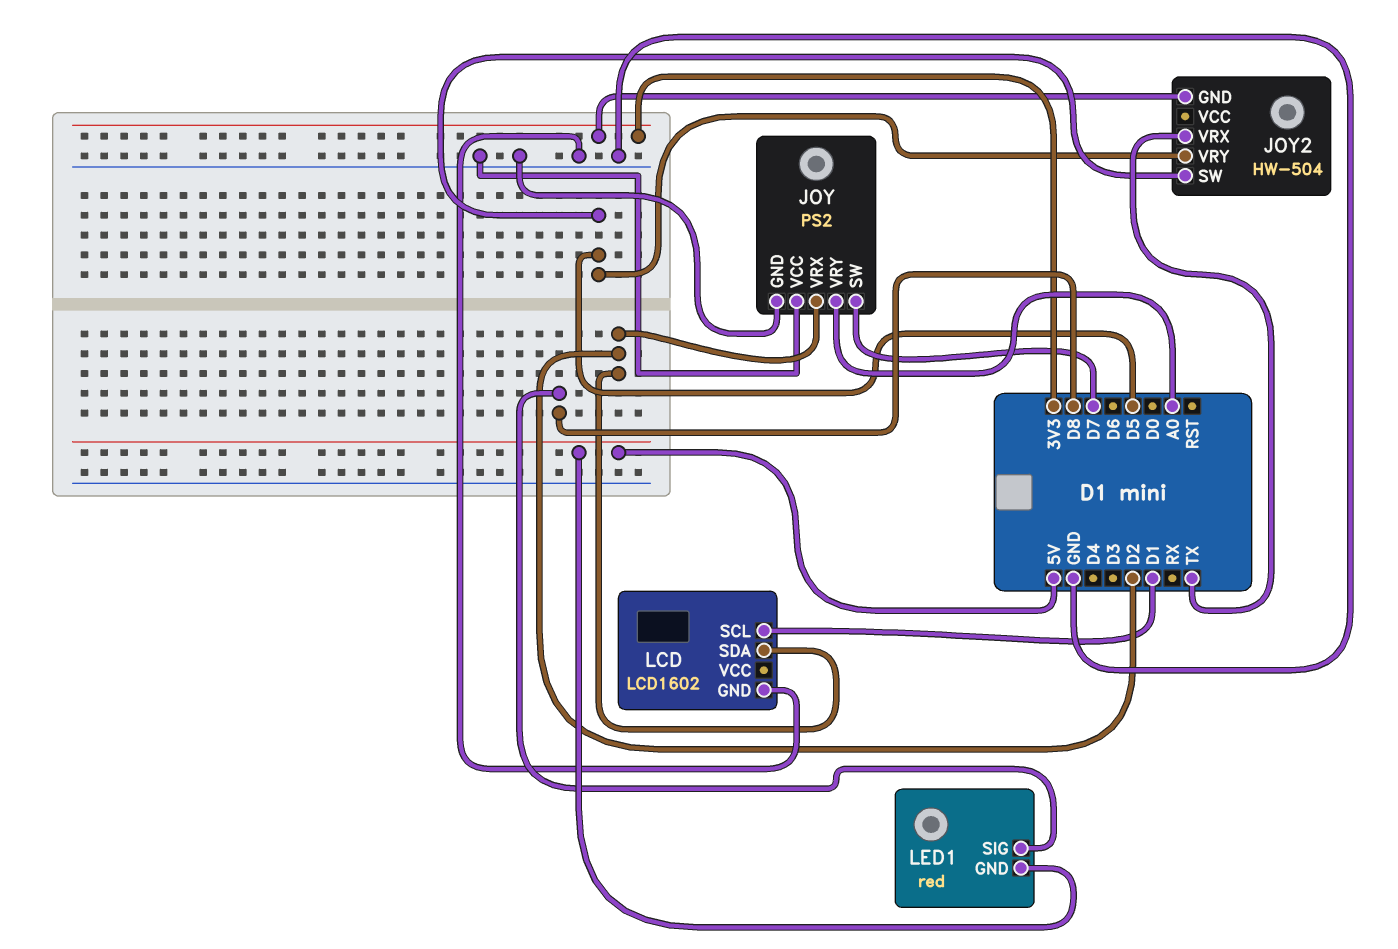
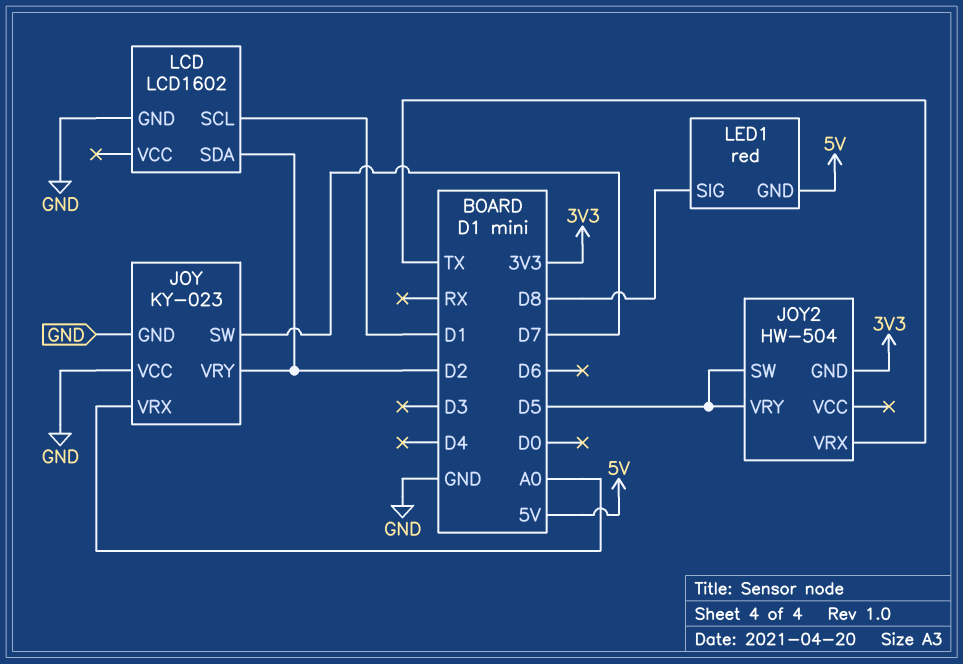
JOY: PS2 -> KY-023
JOY pin VRX: D2 -> A0
JOY pin VRY: A0 -> D2

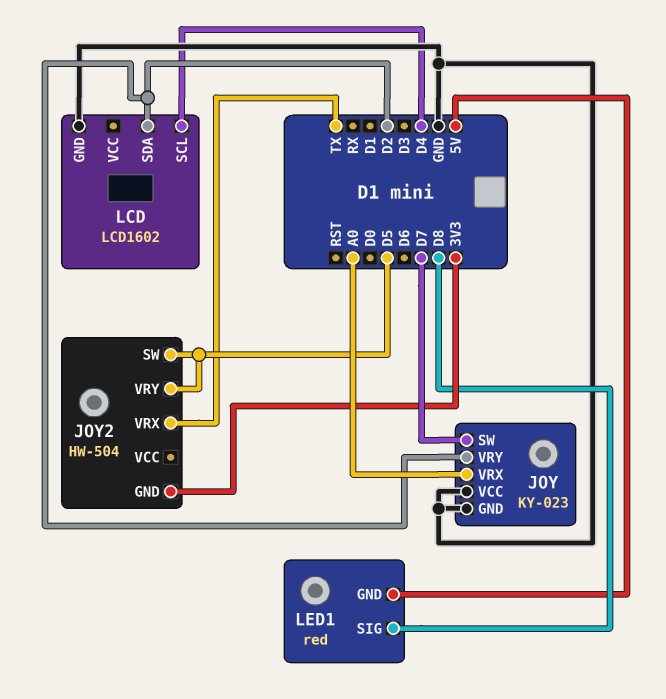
LCD pin SCL: D1 -> D4

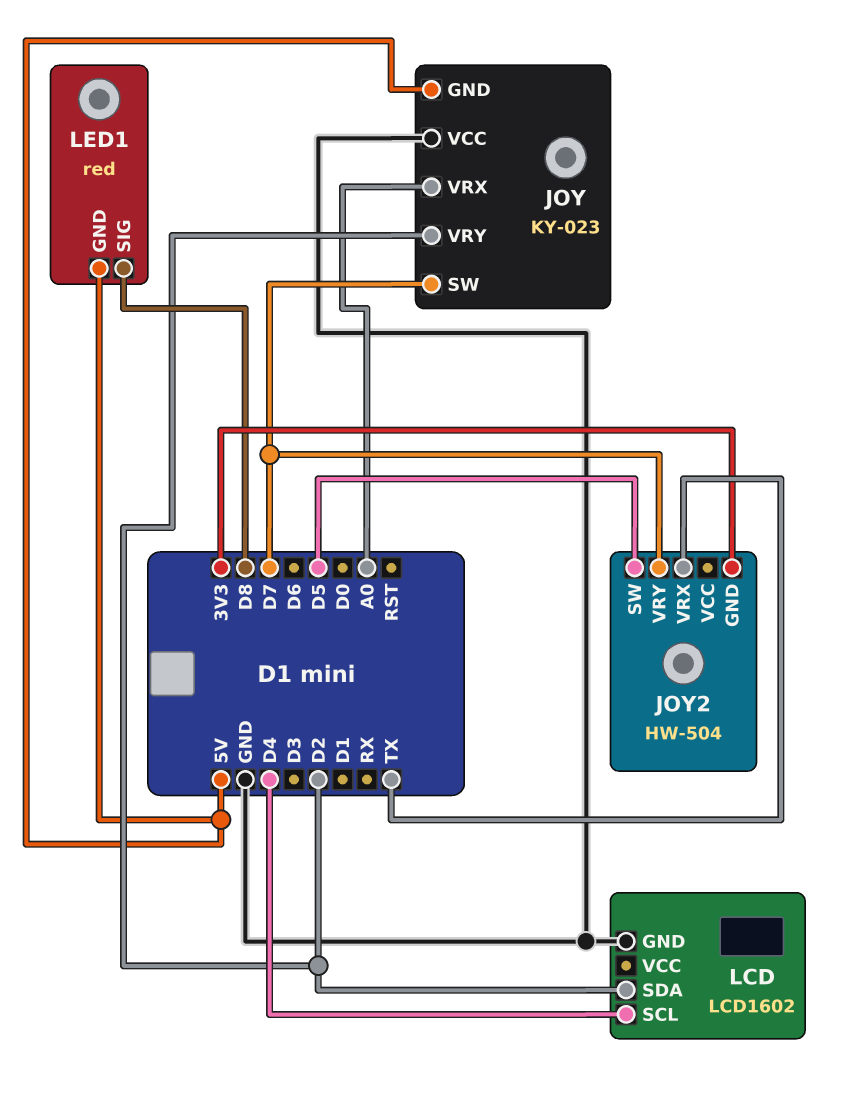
JOY pin GND: GND -> 5V
JOY2 pin VRY: D5 -> D7

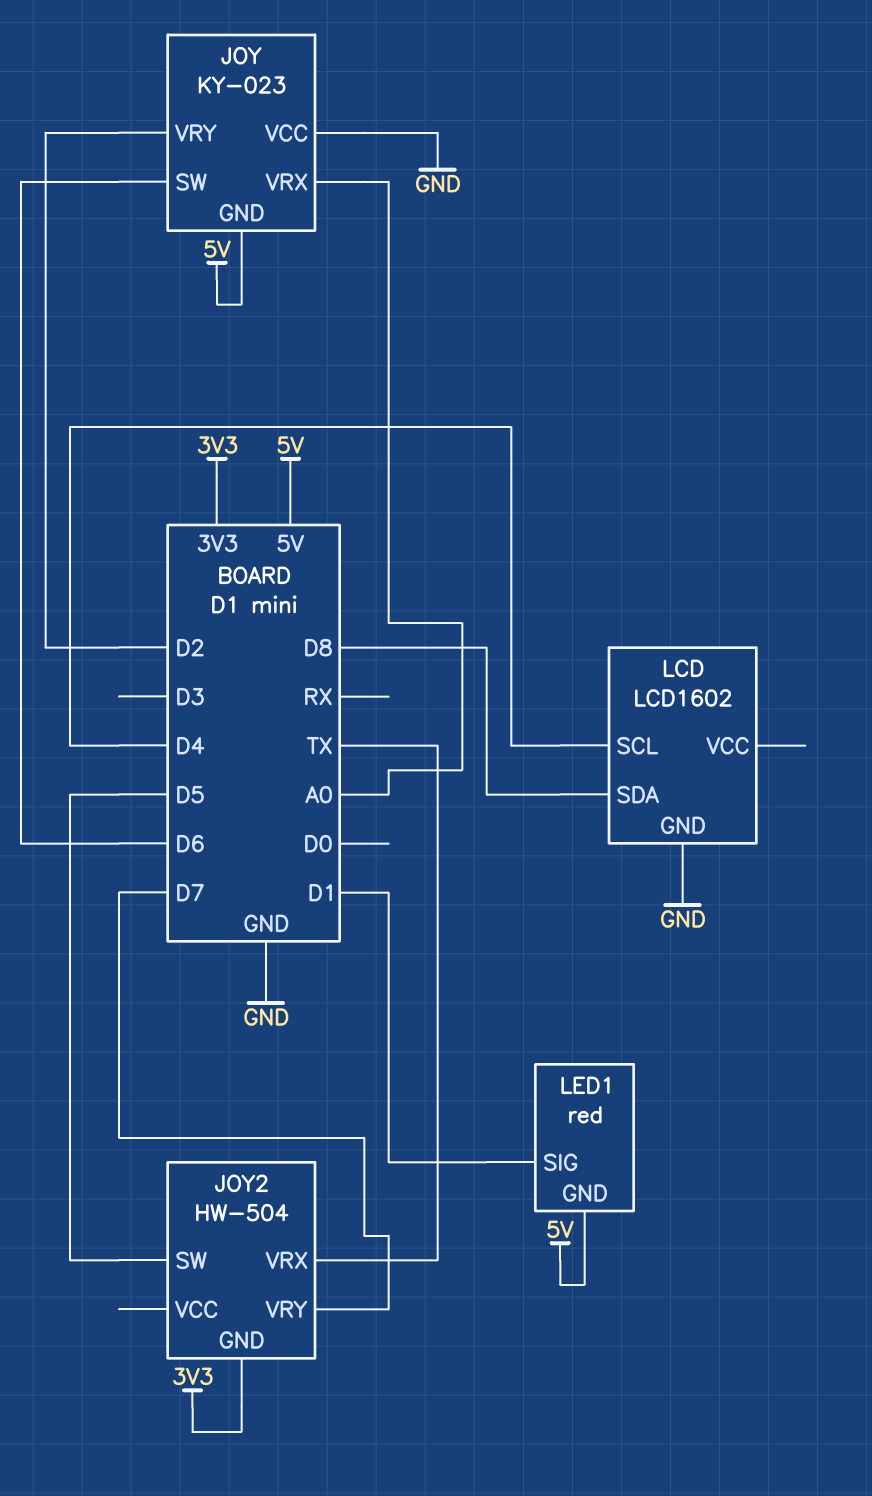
JOY pin SW: D7 -> D6
LCD pin SDA: D2 -> D8
LED1 pin SIG: D8 -> D1

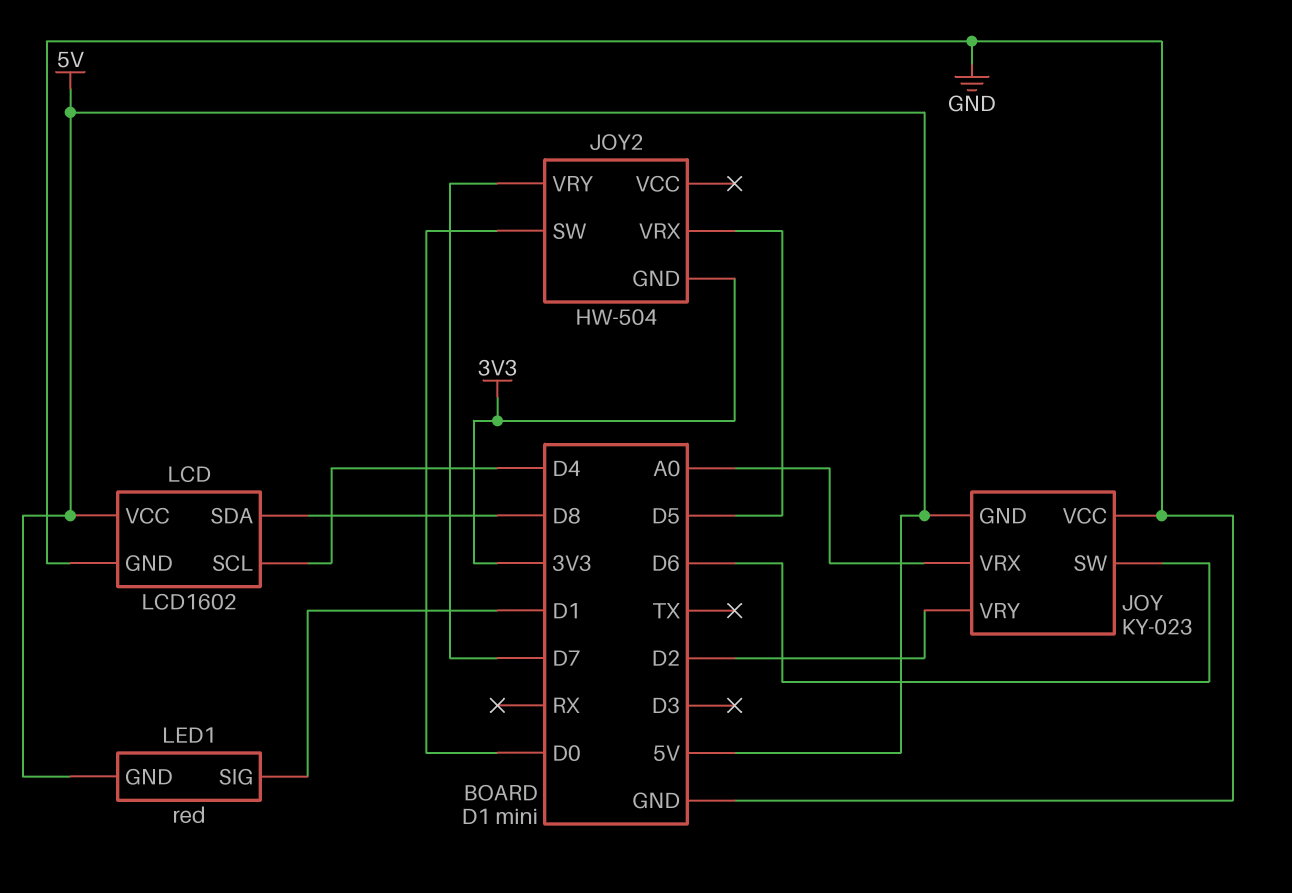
JOY2 pin SW: D5 -> D0
JOY2 pin VRX: TX -> D5
LCD pin VCC: none -> 5V

